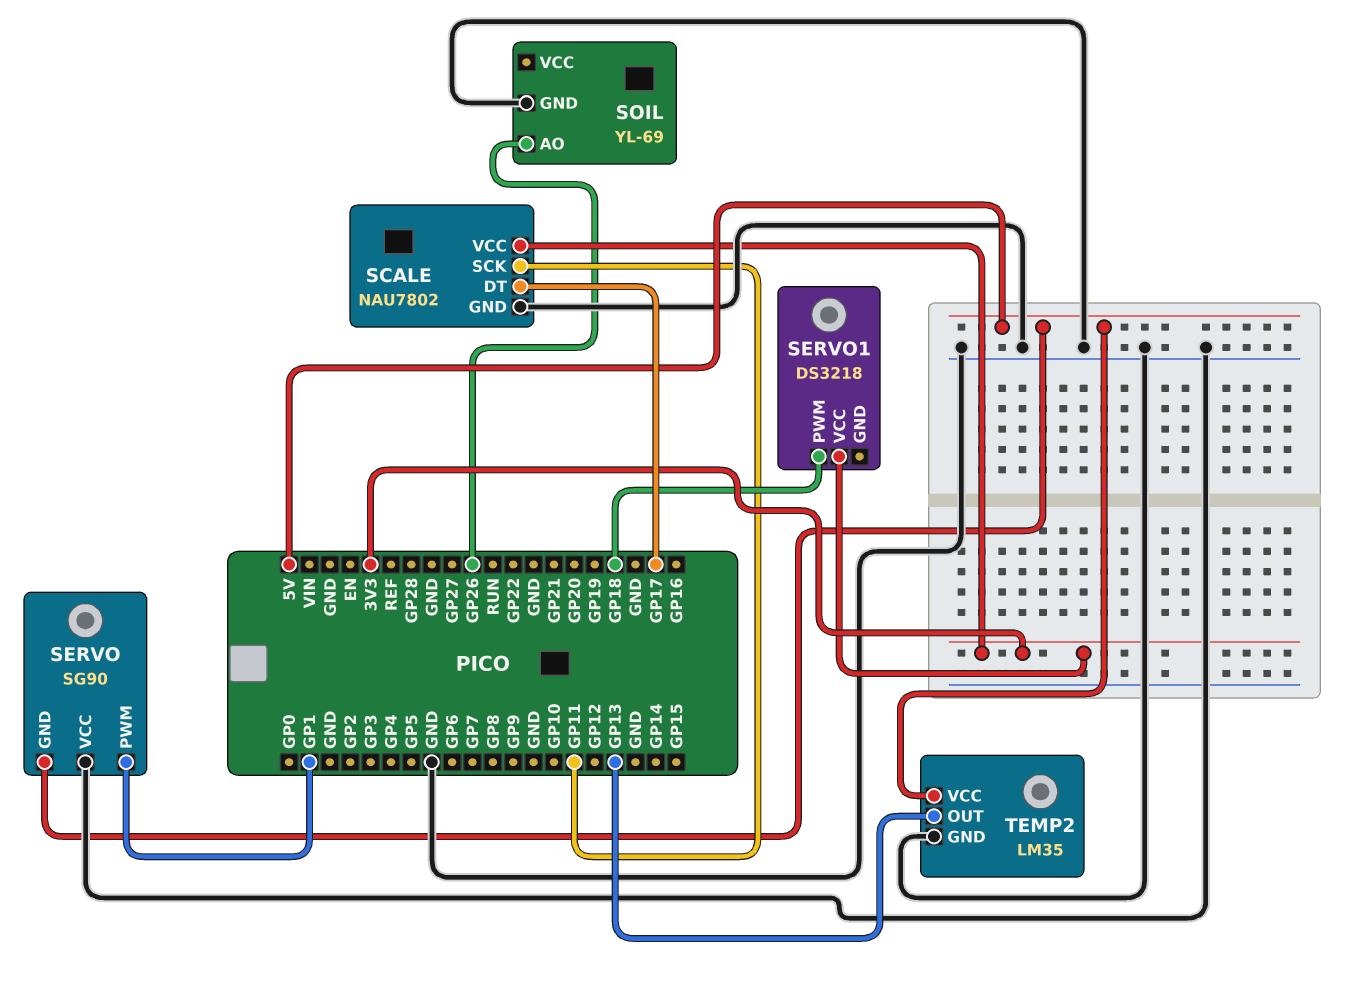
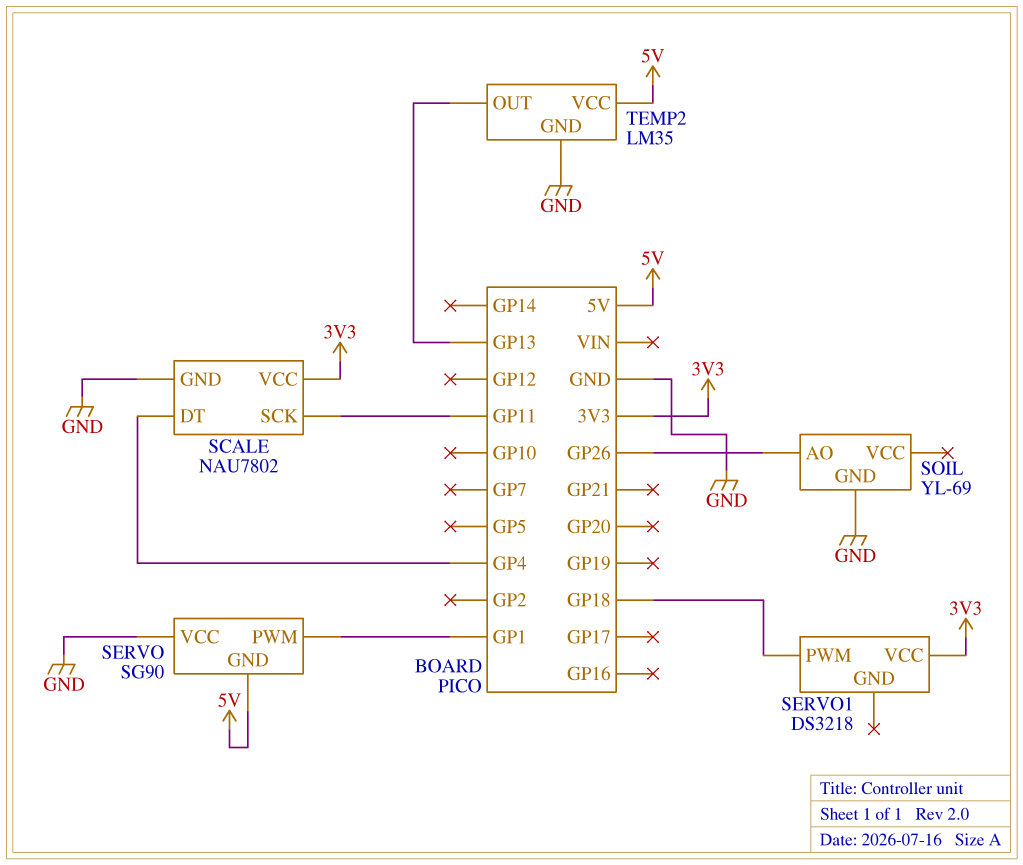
SCALE pin DT: GP17 -> GP4

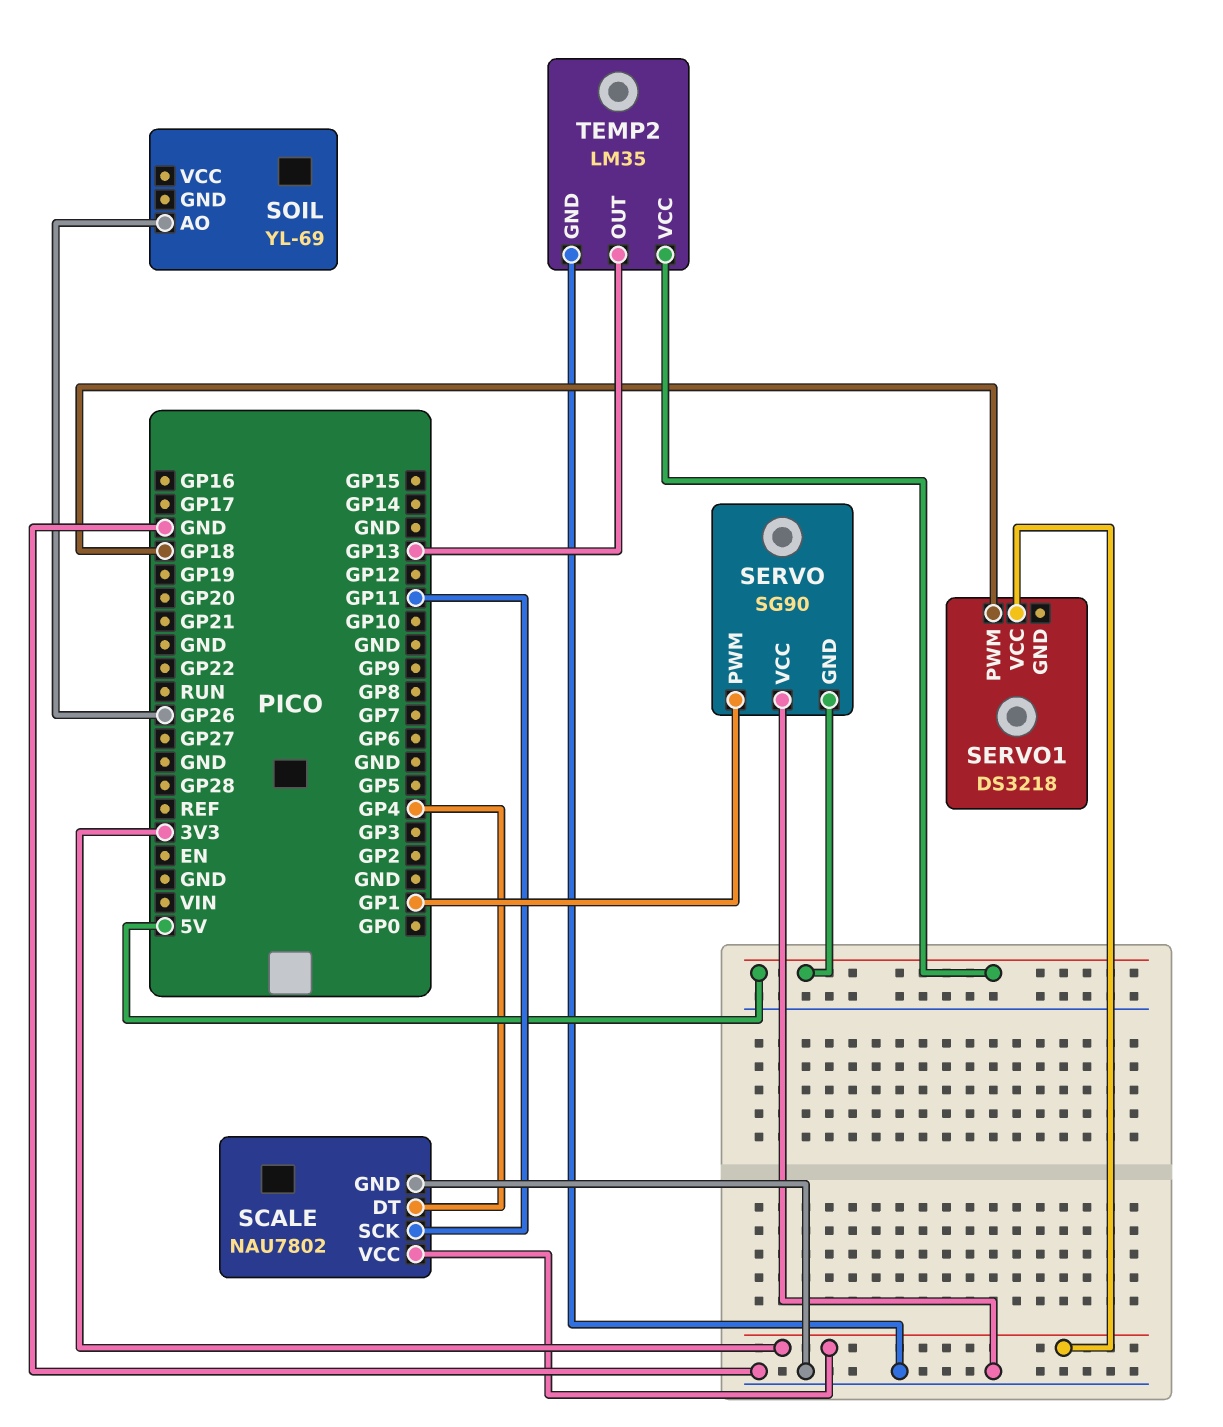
SOIL pin GND: GND -> none

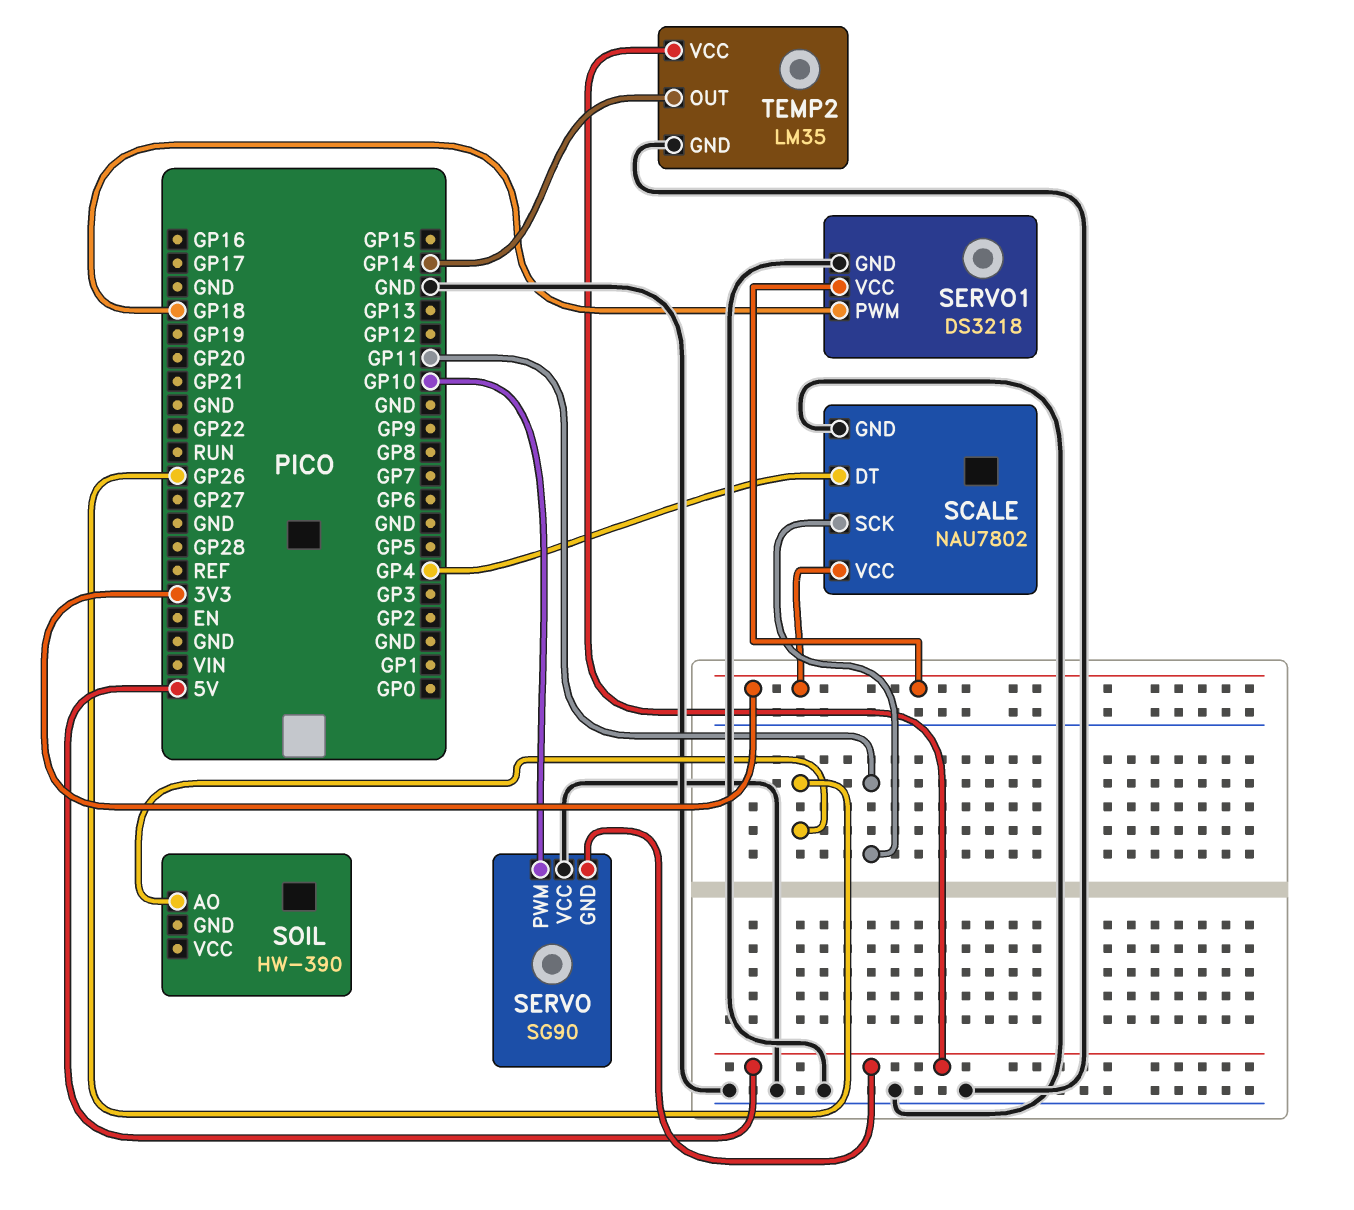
SERVO pin PWM: GP1 -> GP10
SERVO1 pin GND: none -> GND
SOIL: YL-69 -> HW-390
TEMP2 pin OUT: GP13 -> GP14

